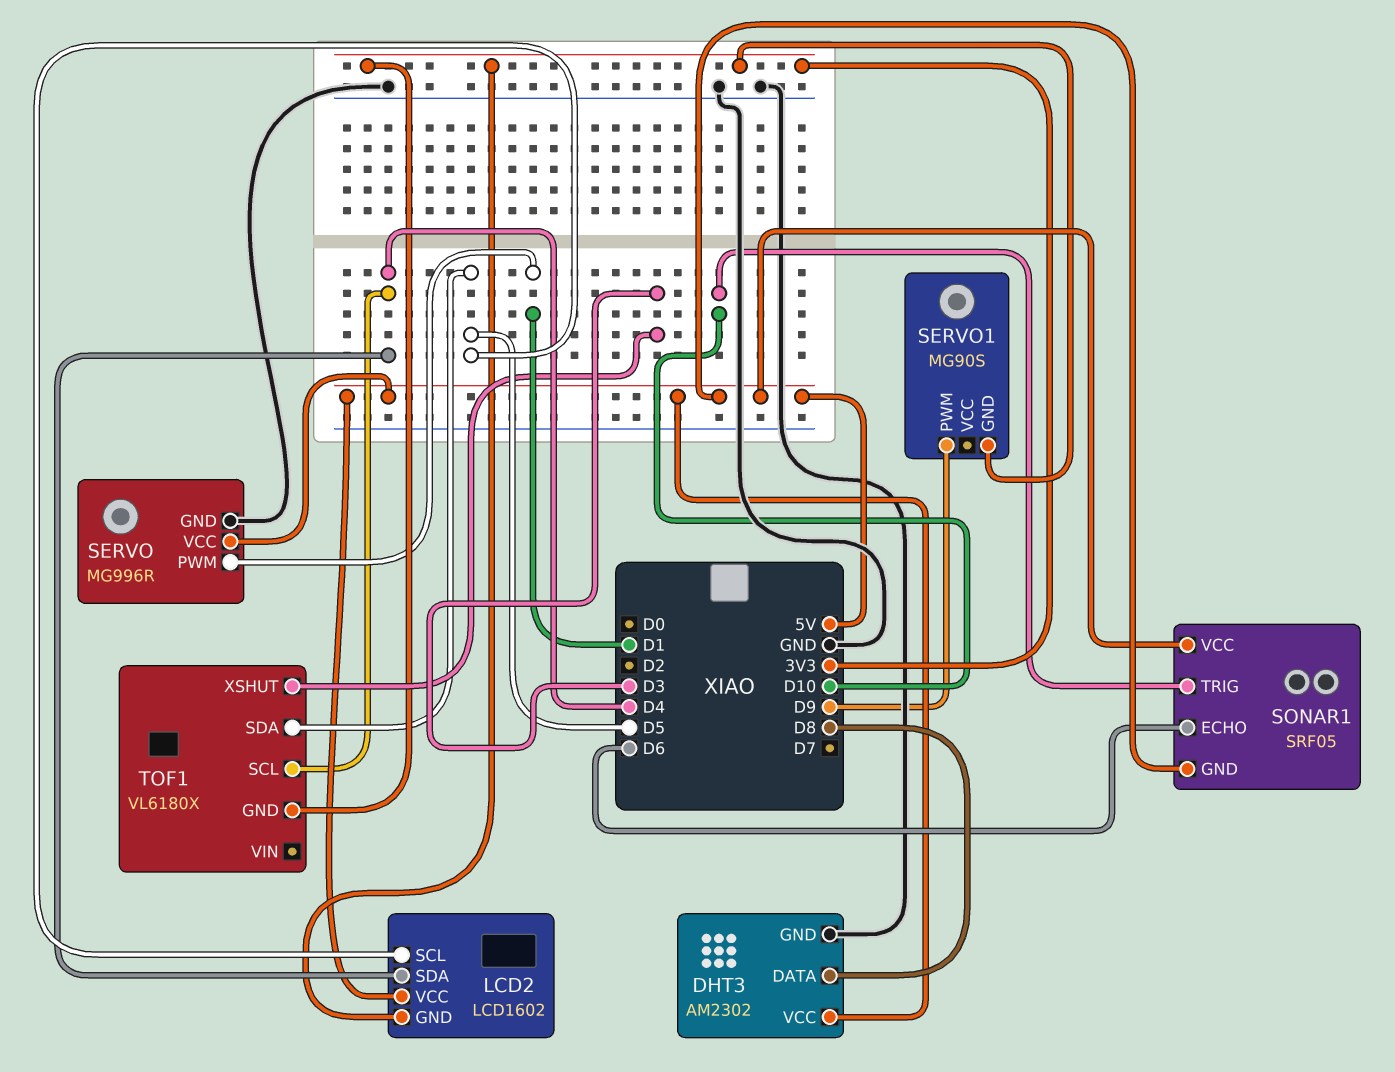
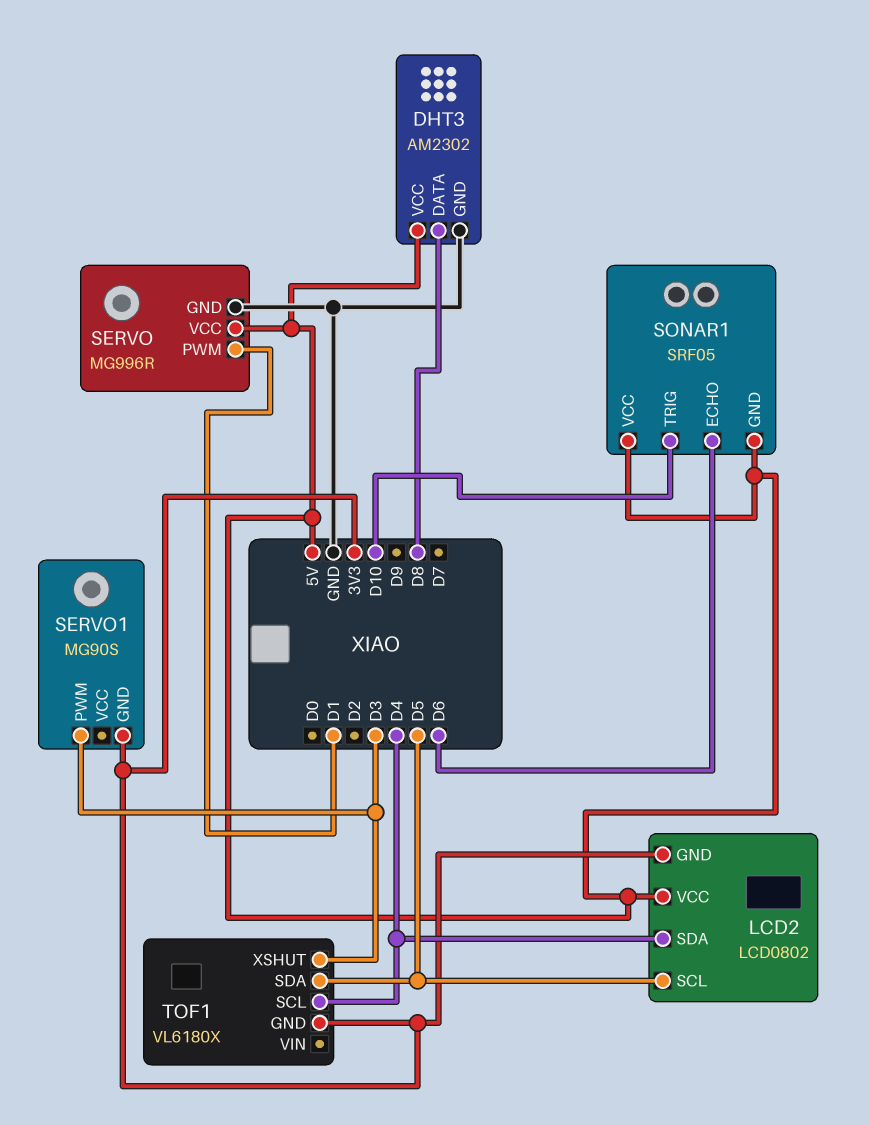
LCD2: LCD1602 -> LCD0802
SERVO1 pin PWM: D9 -> D3

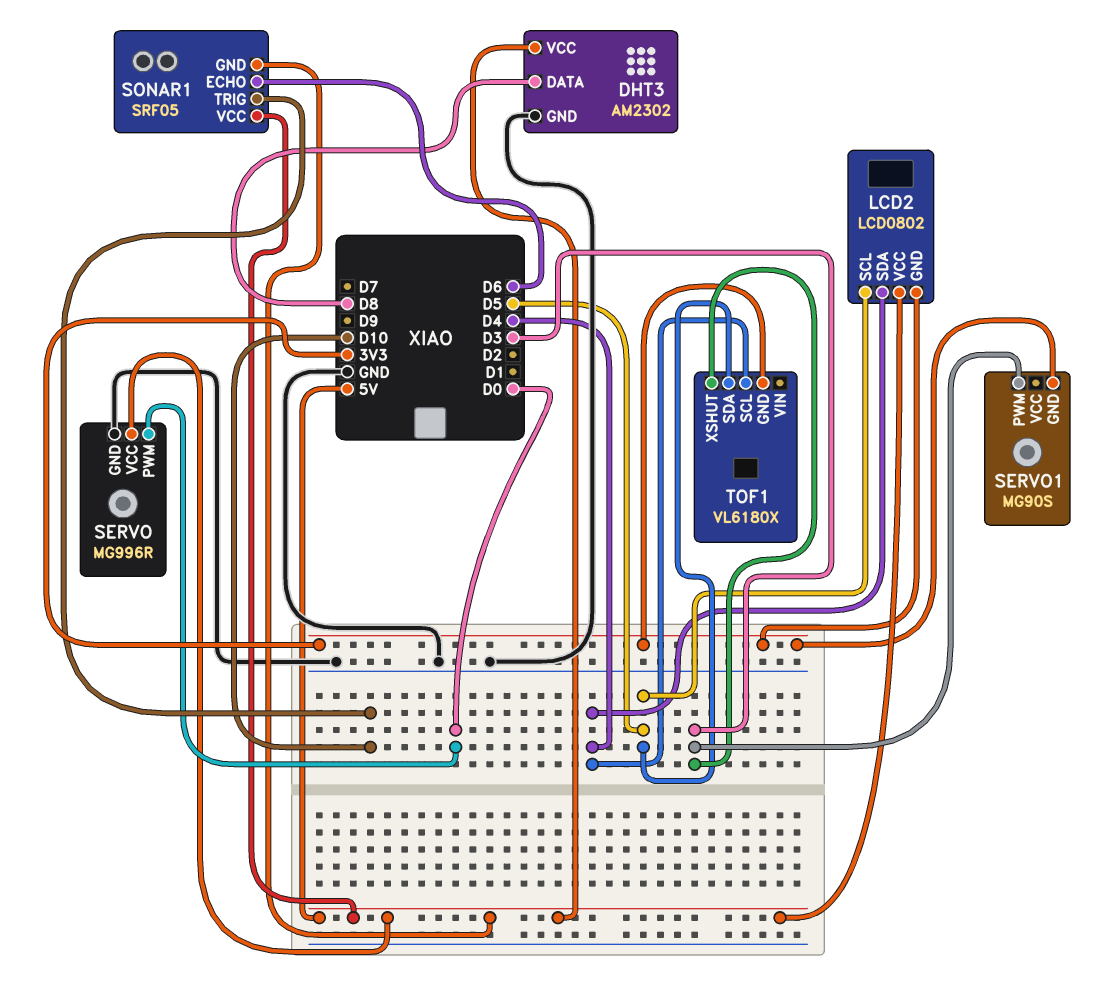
SERVO pin PWM: D1 -> D0

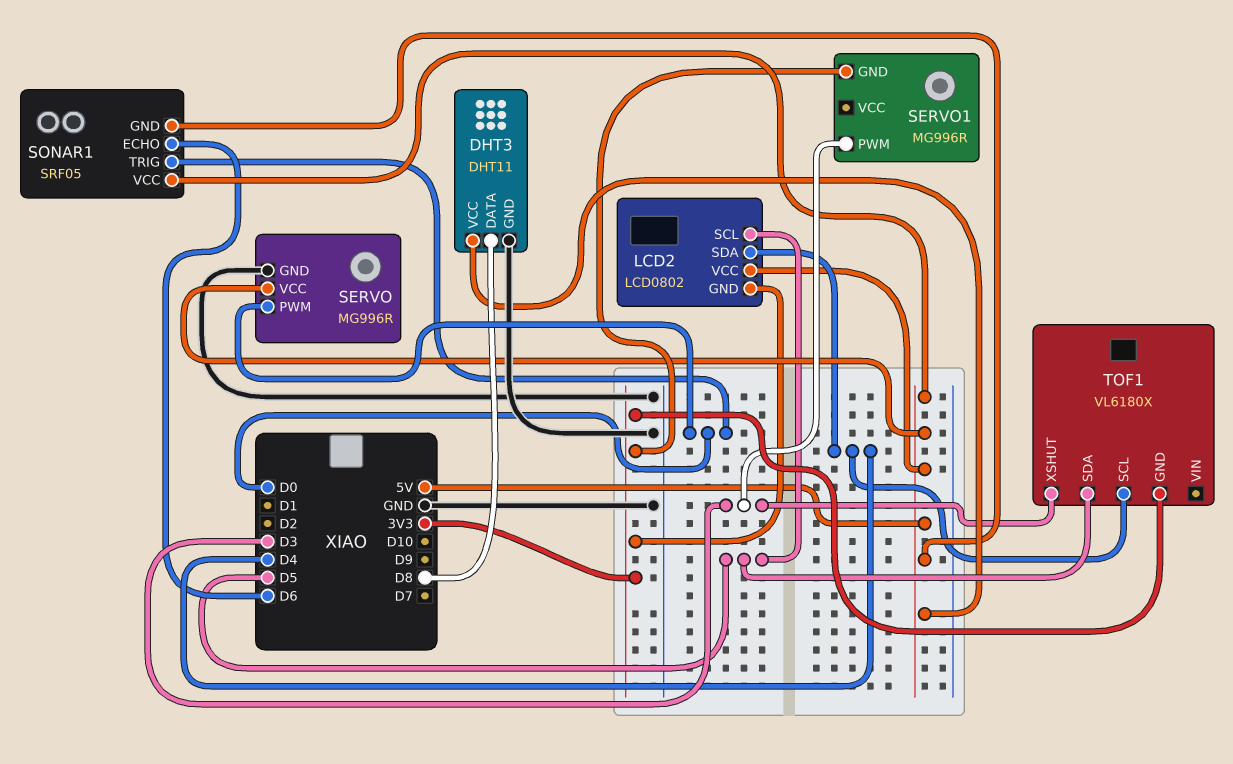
DHT3: AM2302 -> DHT11
SERVO1: MG90S -> MG996R
SONAR1 pin TRIG: D10 -> D0

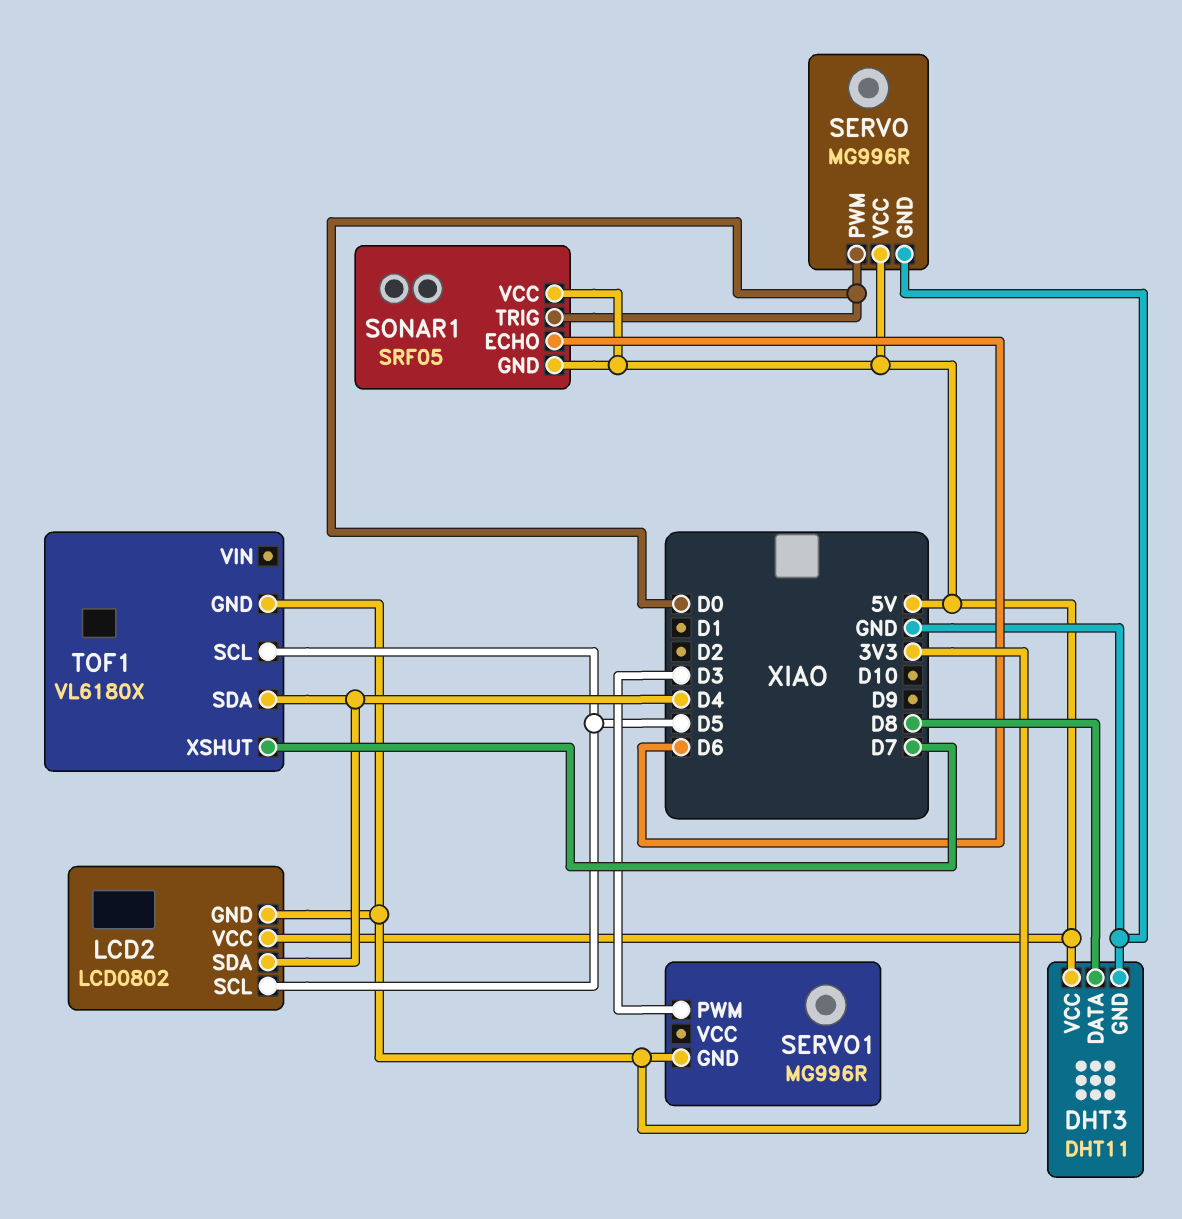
TOF1 pin SCL: D4 -> D5
TOF1 pin SDA: D5 -> D4
TOF1 pin XSHUT: D3 -> D7

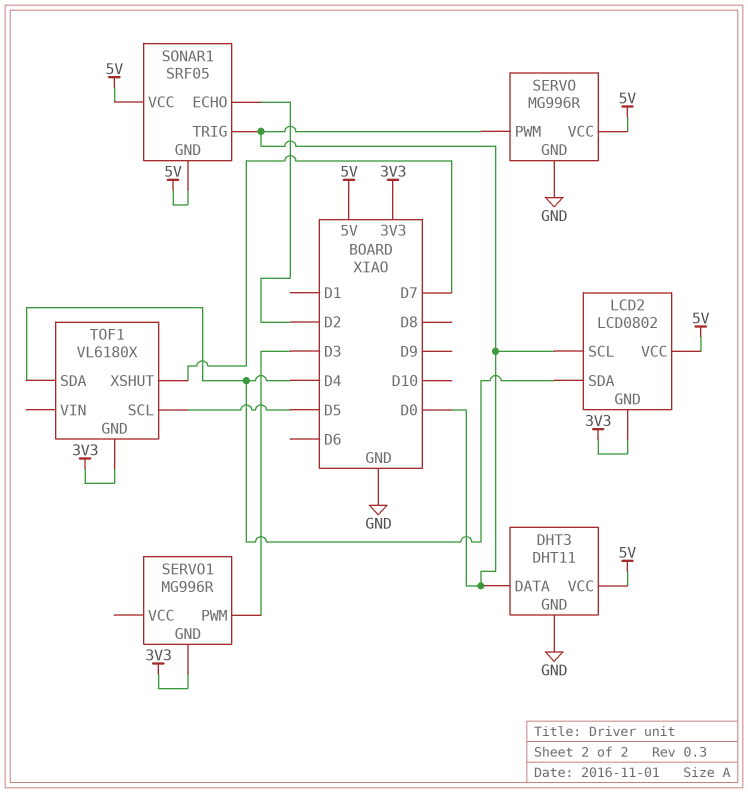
DHT3 pin DATA: D8 -> D0
LCD2 pin SCL: D5 -> D0
SONAR1 pin ECHO: D6 -> D2

